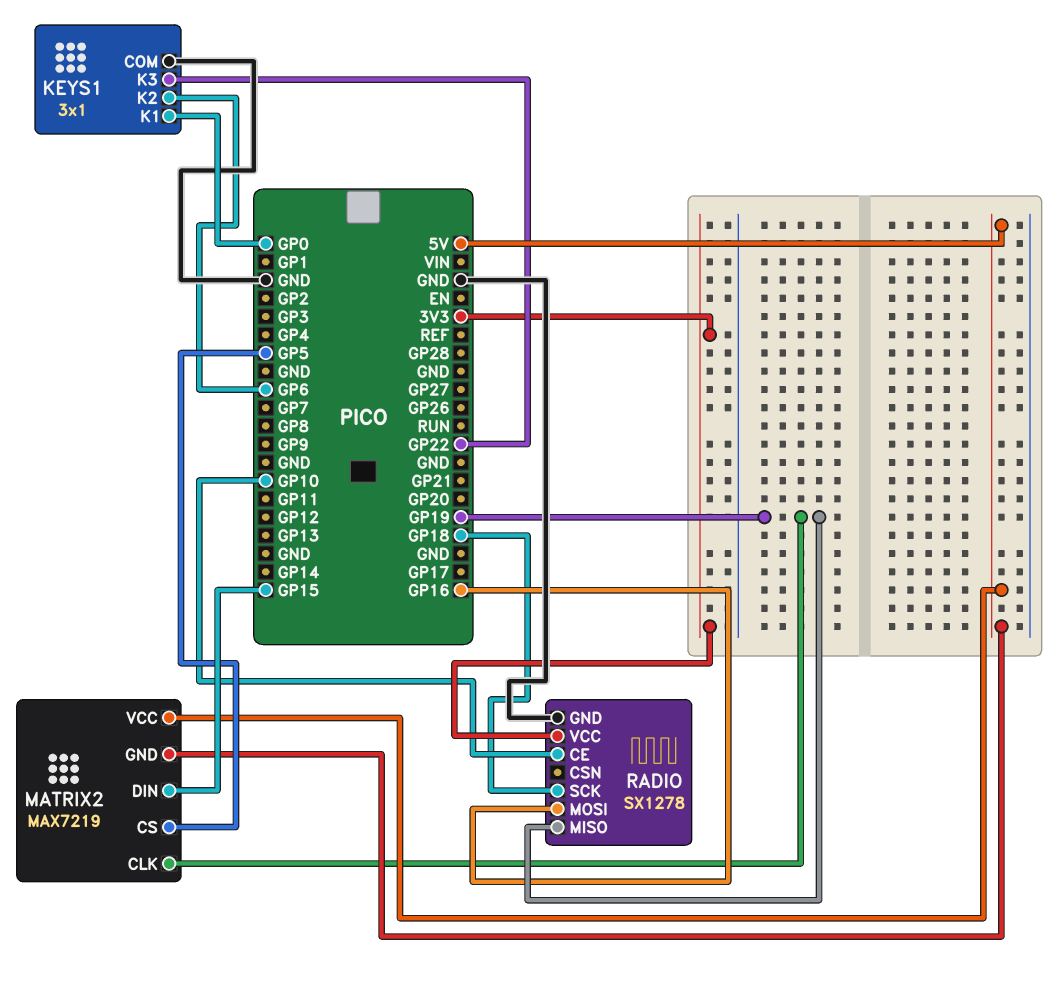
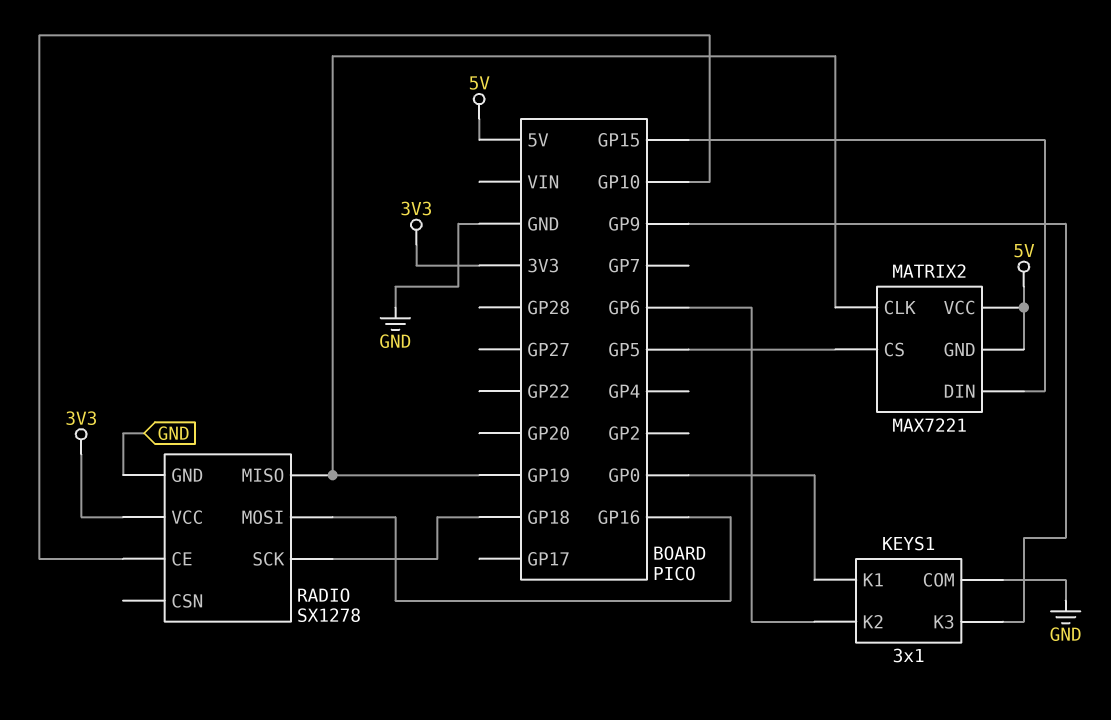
KEYS1 pin K3: GP22 -> GP9
MATRIX2: MAX7219 -> MAX7221

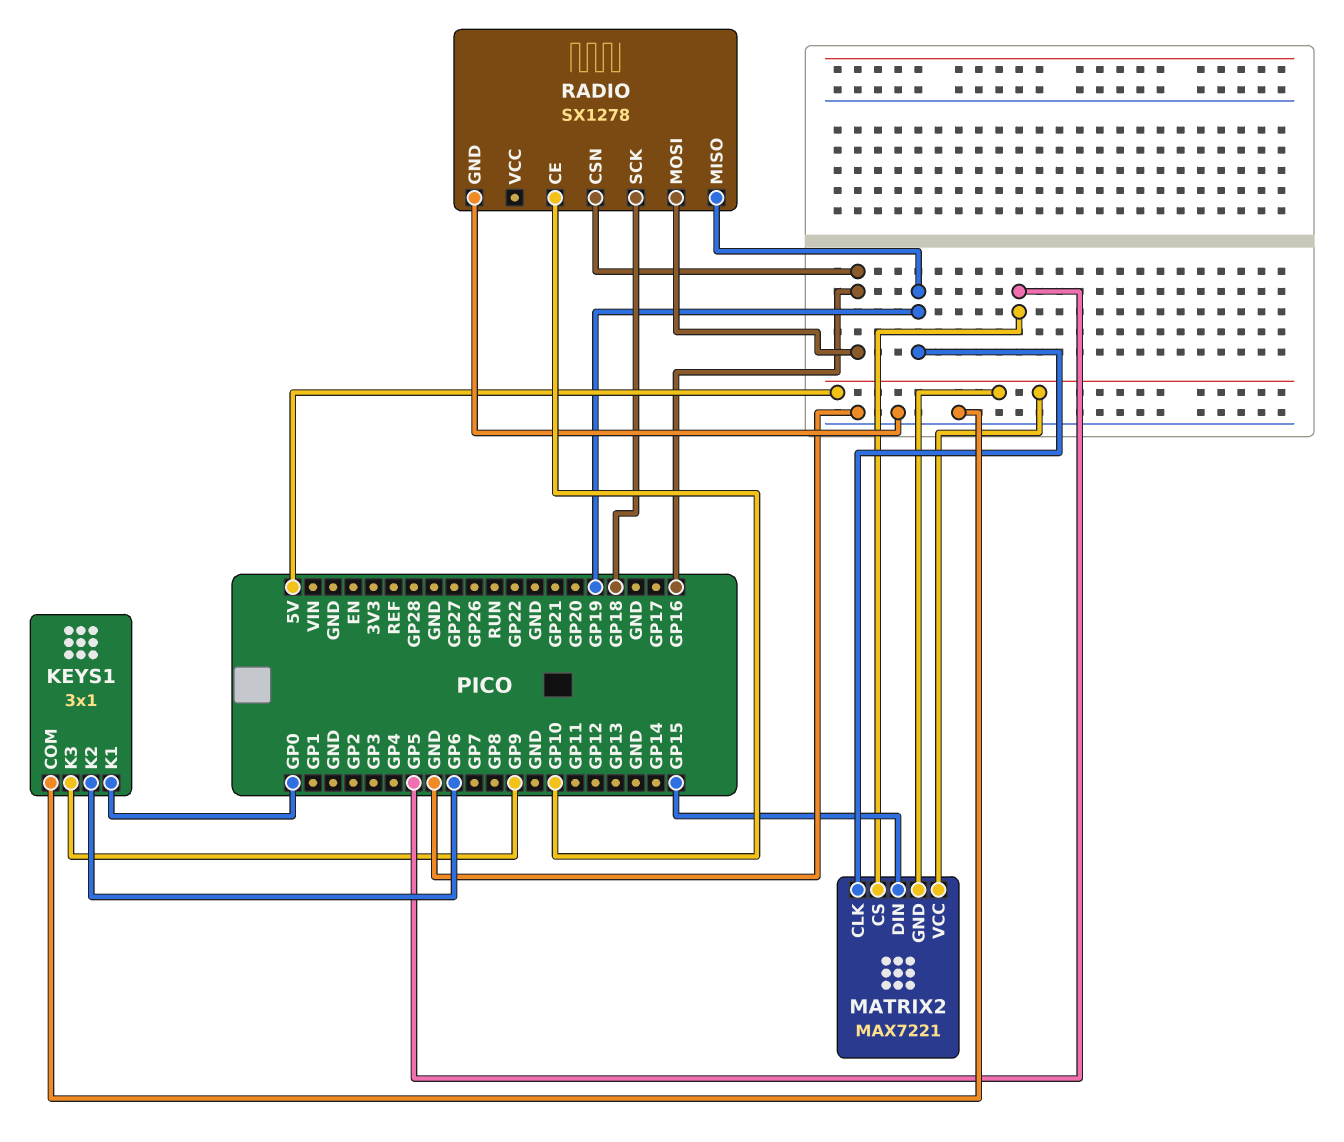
RADIO pin CSN: none -> GP16
RADIO pin VCC: 3V3 -> none

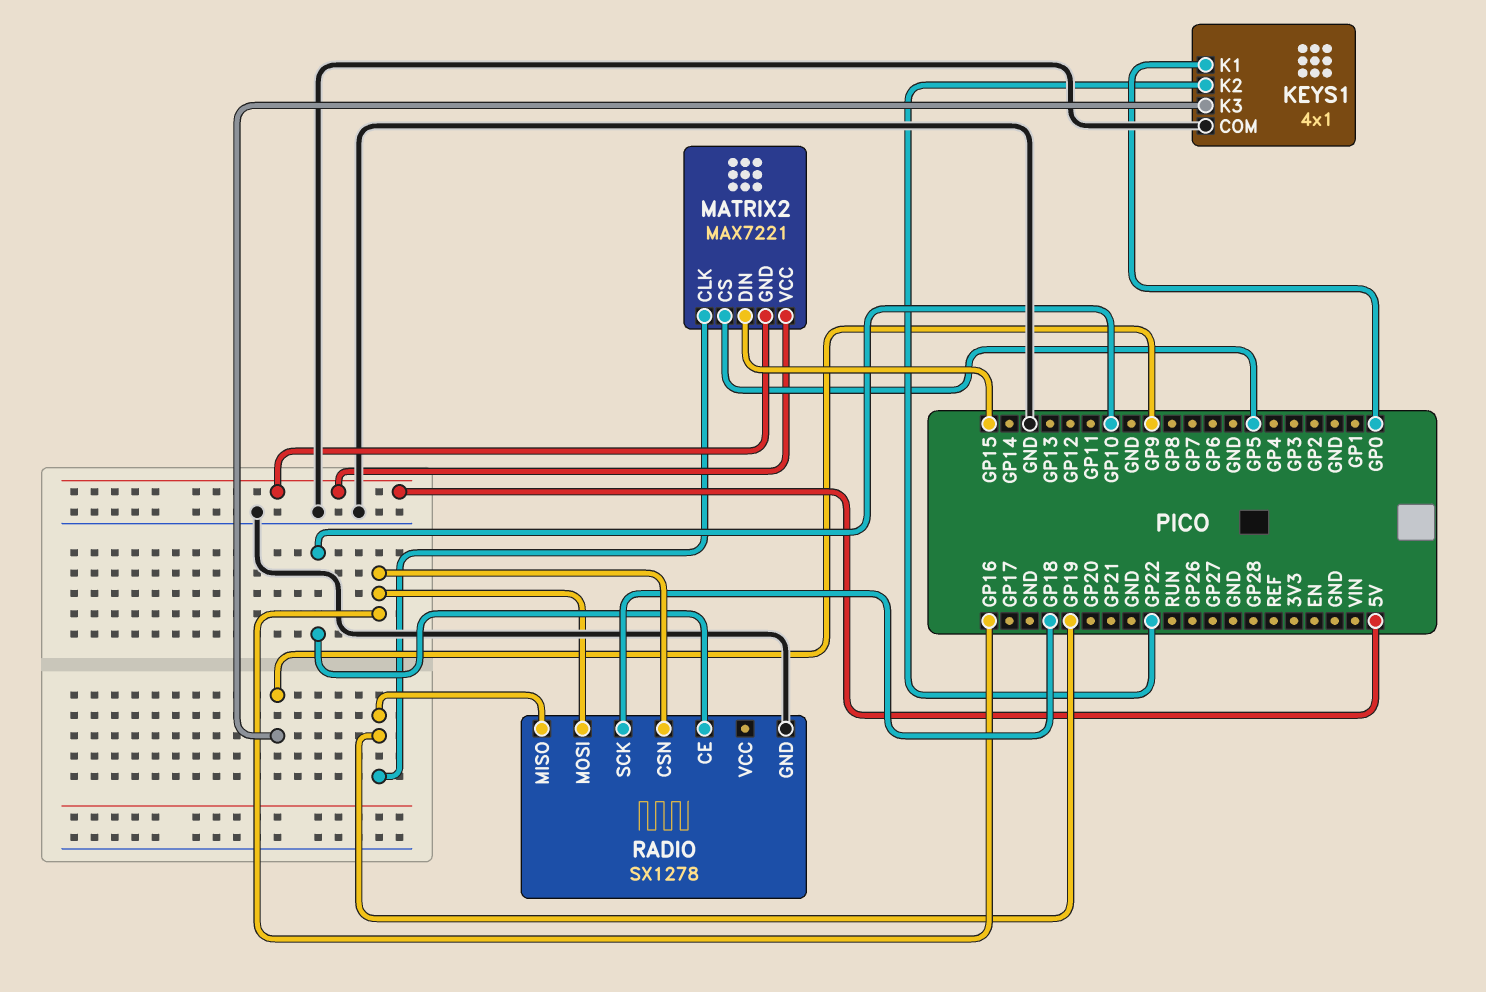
KEYS1: 3x1 -> 4x1
KEYS1 pin K2: GP6 -> GP22

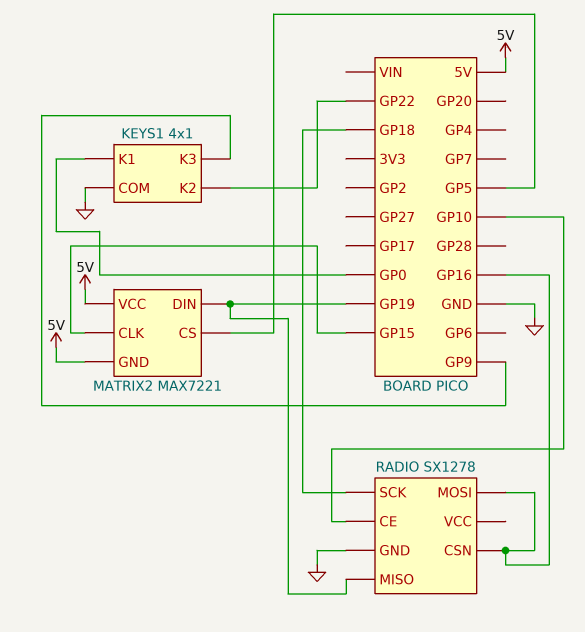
MATRIX2 pin CLK: GP19 -> GP15
MATRIX2 pin DIN: GP15 -> GP19

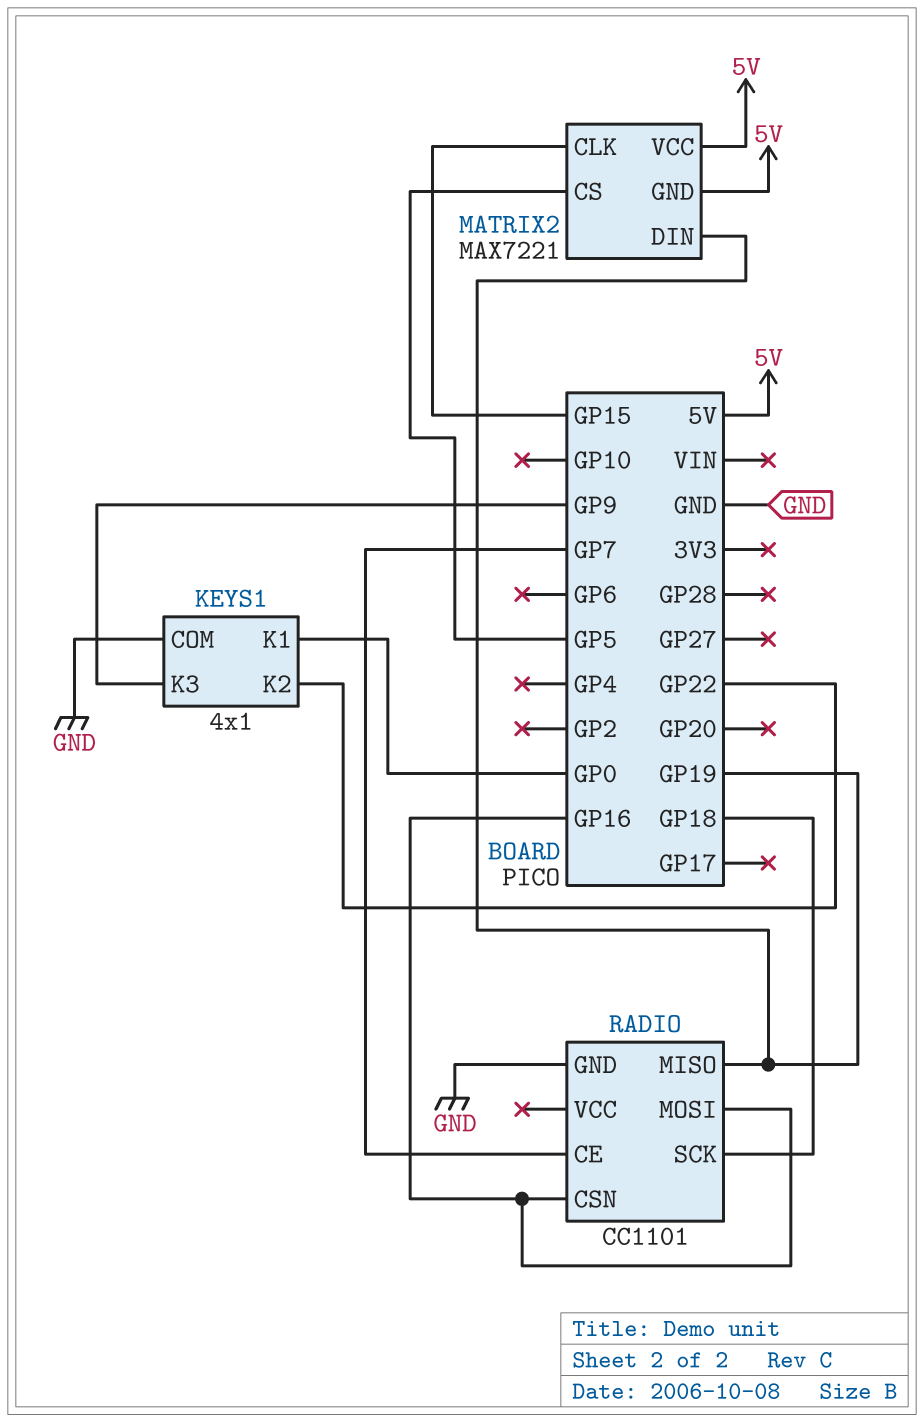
RADIO: SX1278 -> CC1101
RADIO pin CE: GP10 -> GP7

